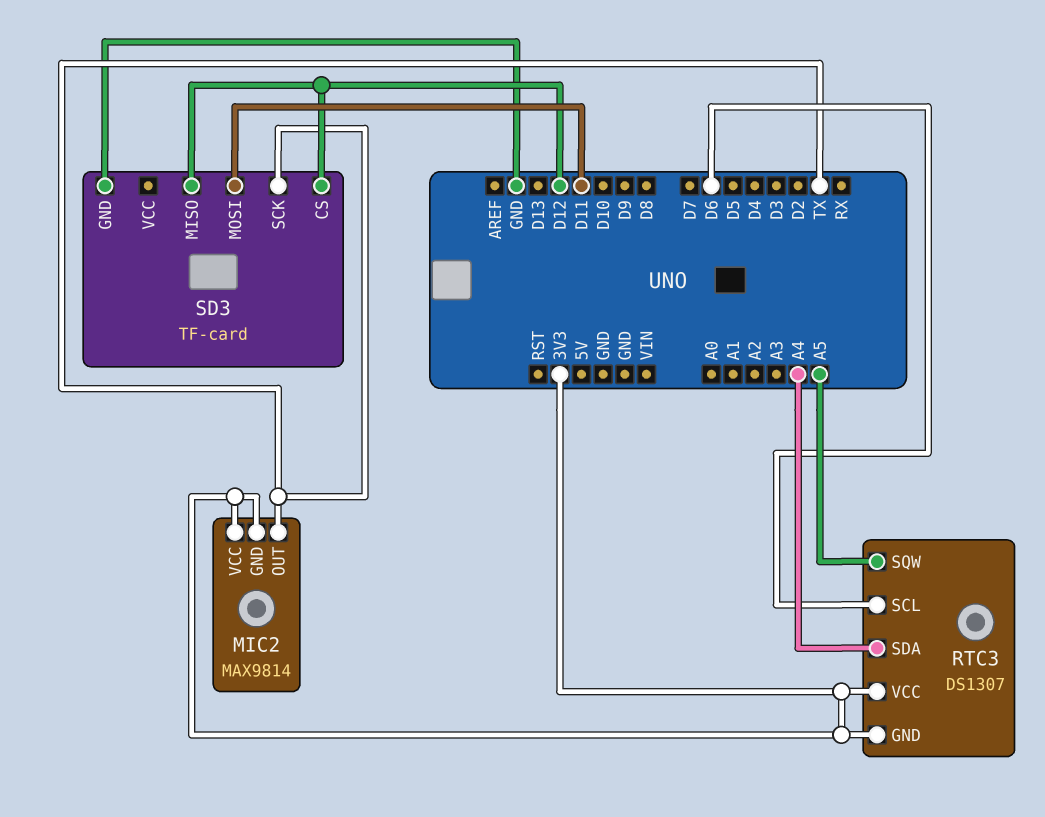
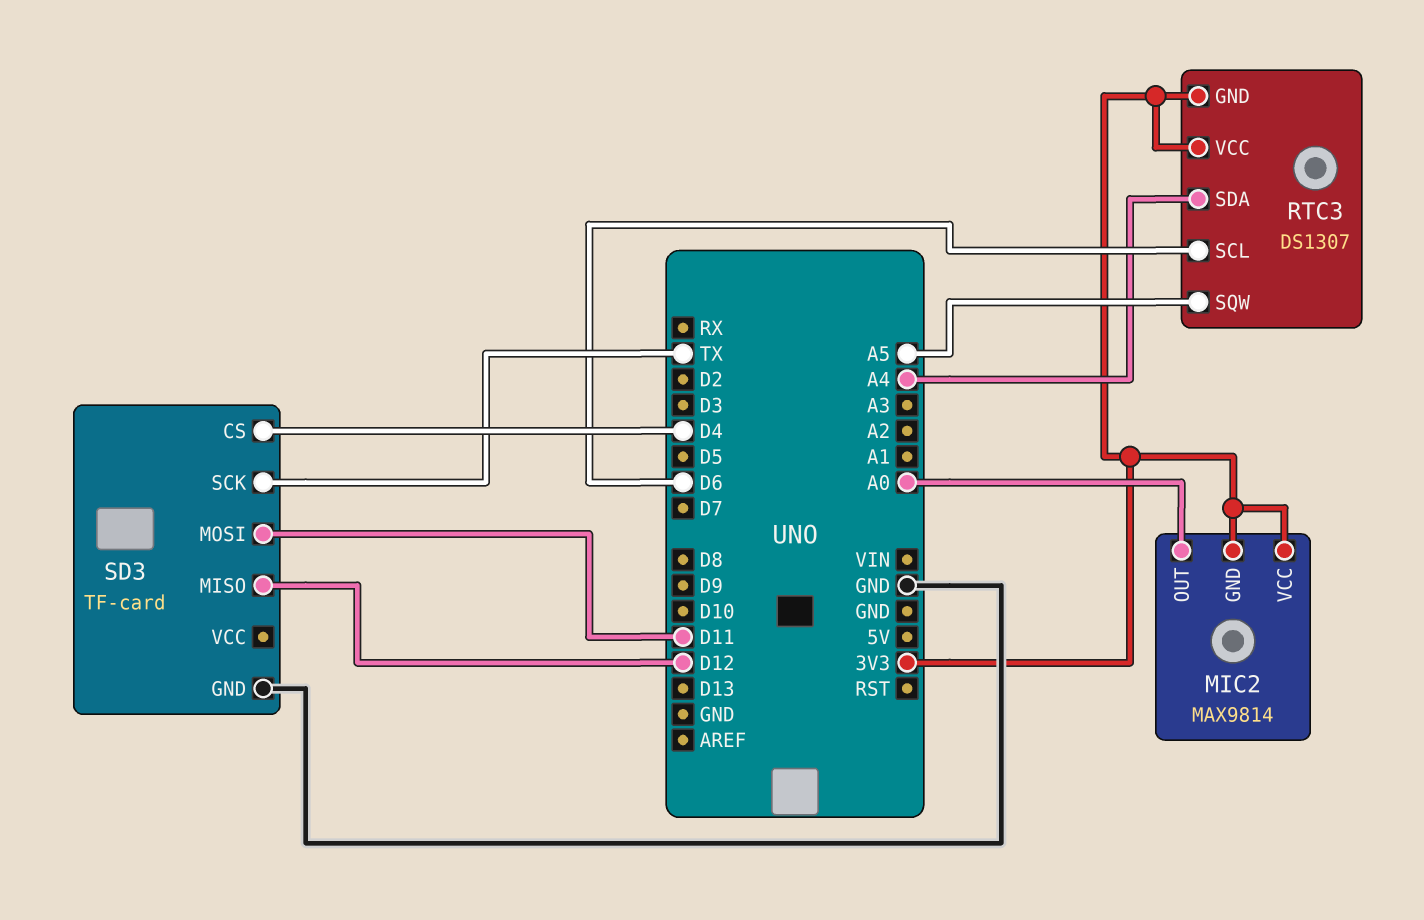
MIC2 pin OUT: TX -> A0
SD3 pin CS: D12 -> D4

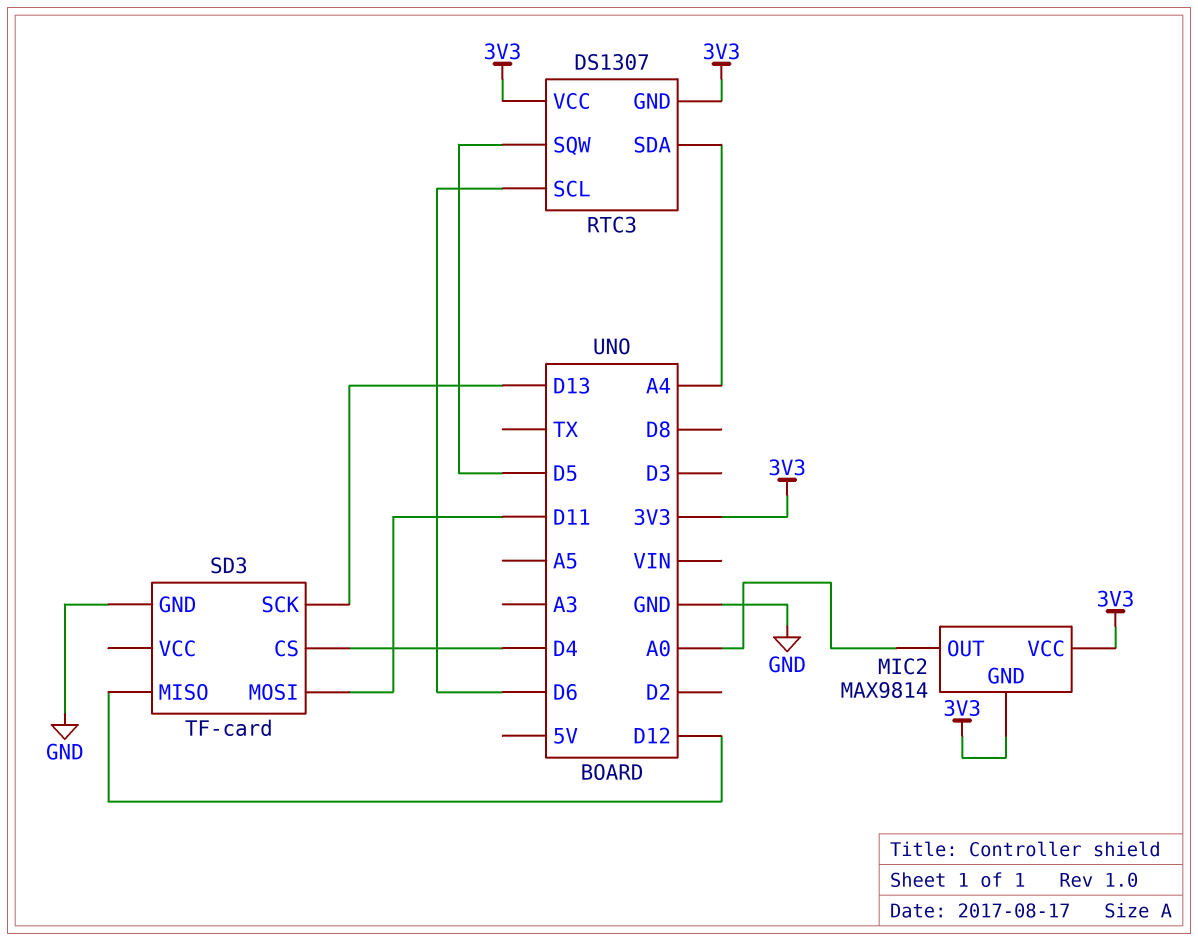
RTC3 pin SQW: A5 -> D5
SD3 pin SCK: TX -> D13

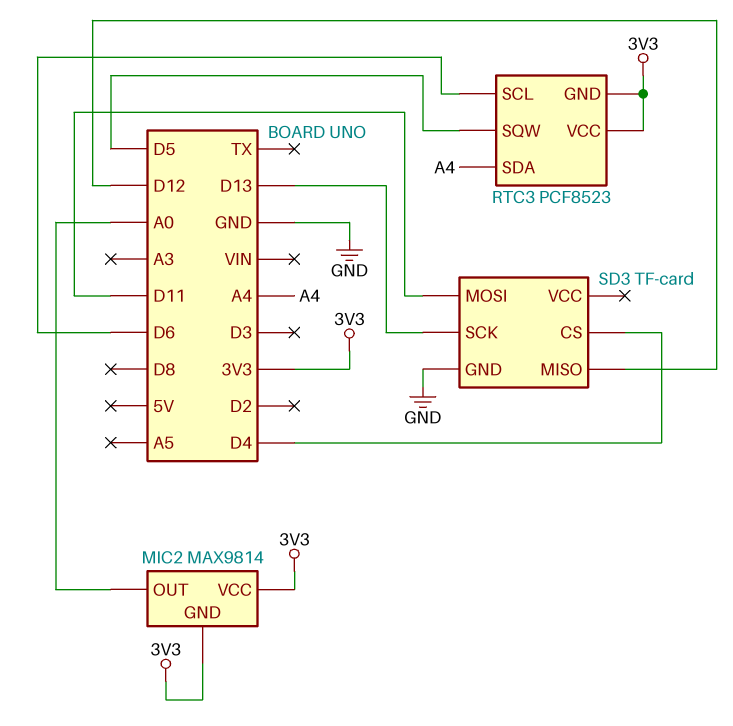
RTC3: DS1307 -> PCF8523

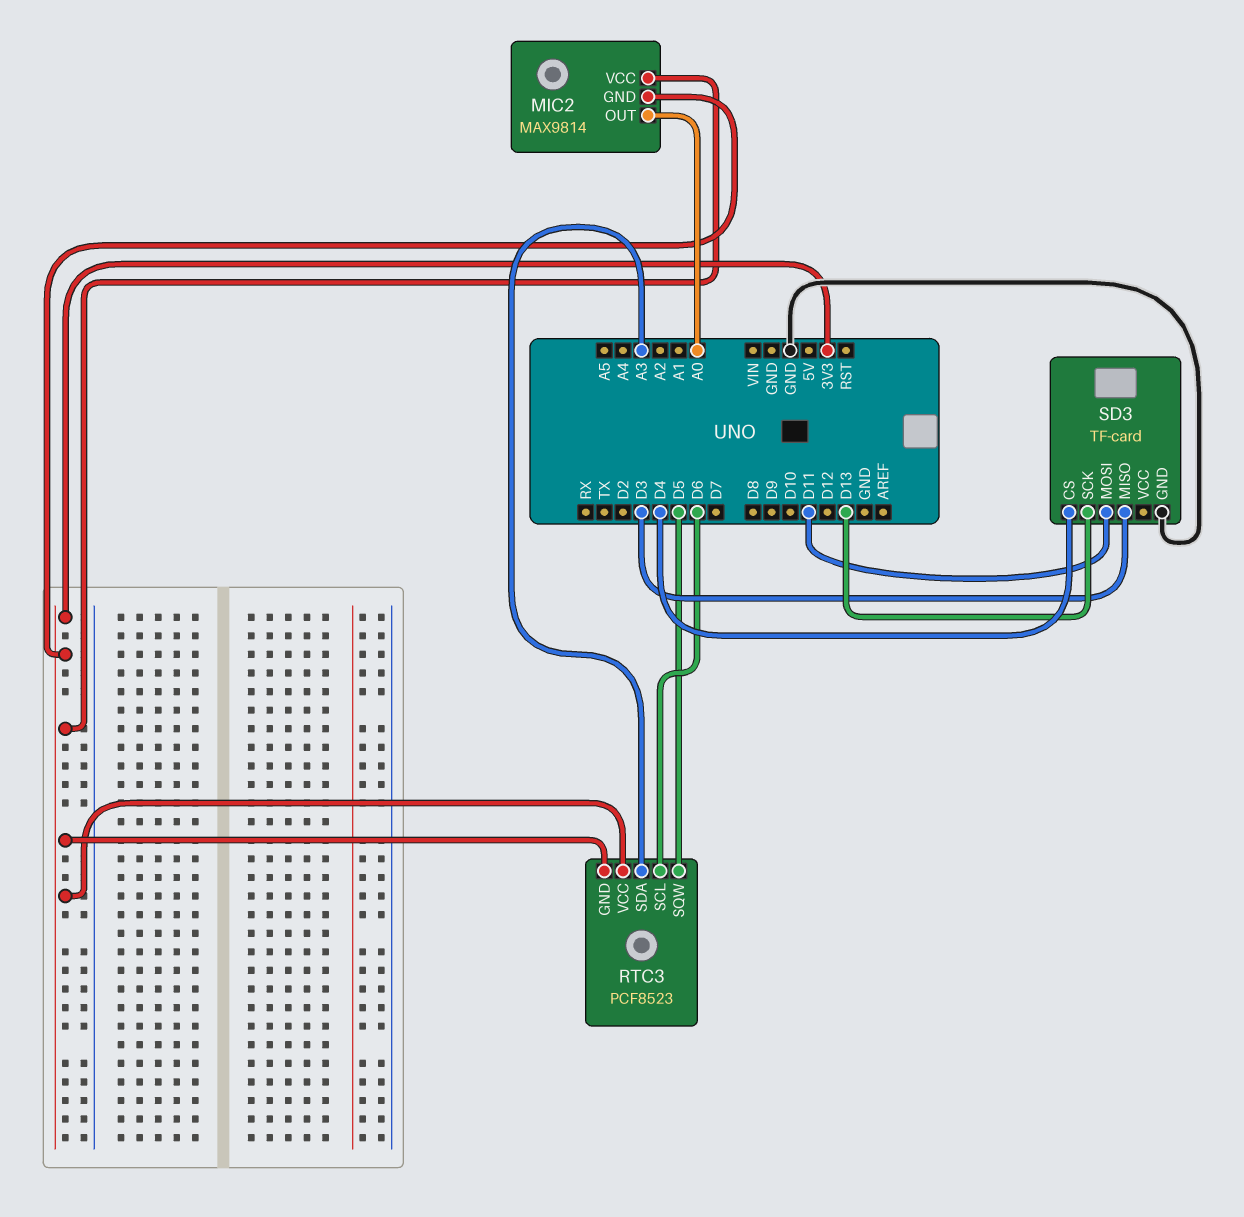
RTC3 pin SDA: A4 -> A3
SD3 pin MISO: D12 -> D3

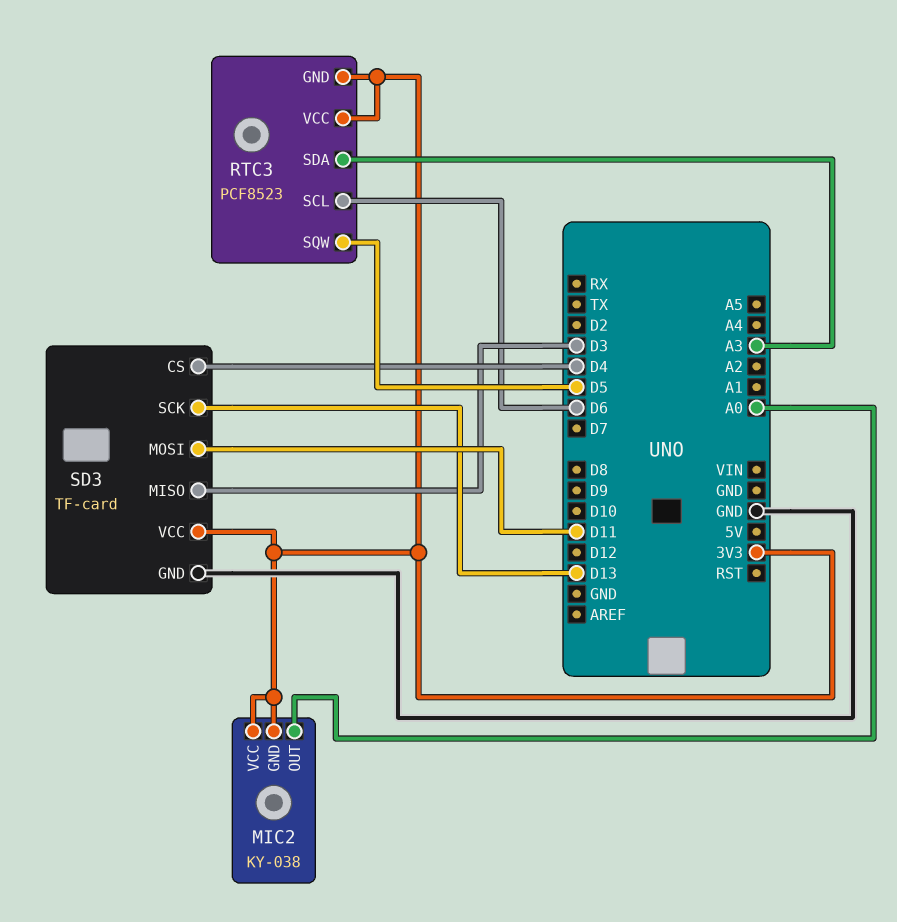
MIC2: MAX9814 -> KY-038
SD3 pin VCC: none -> 3V3

